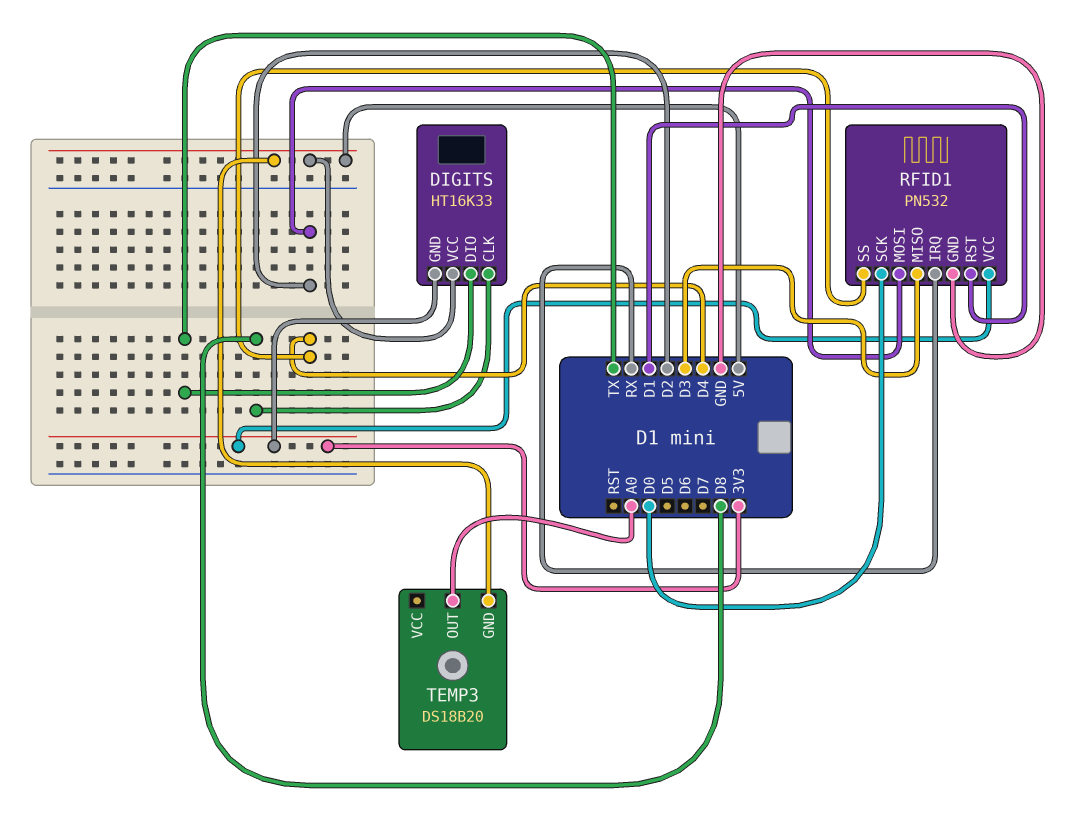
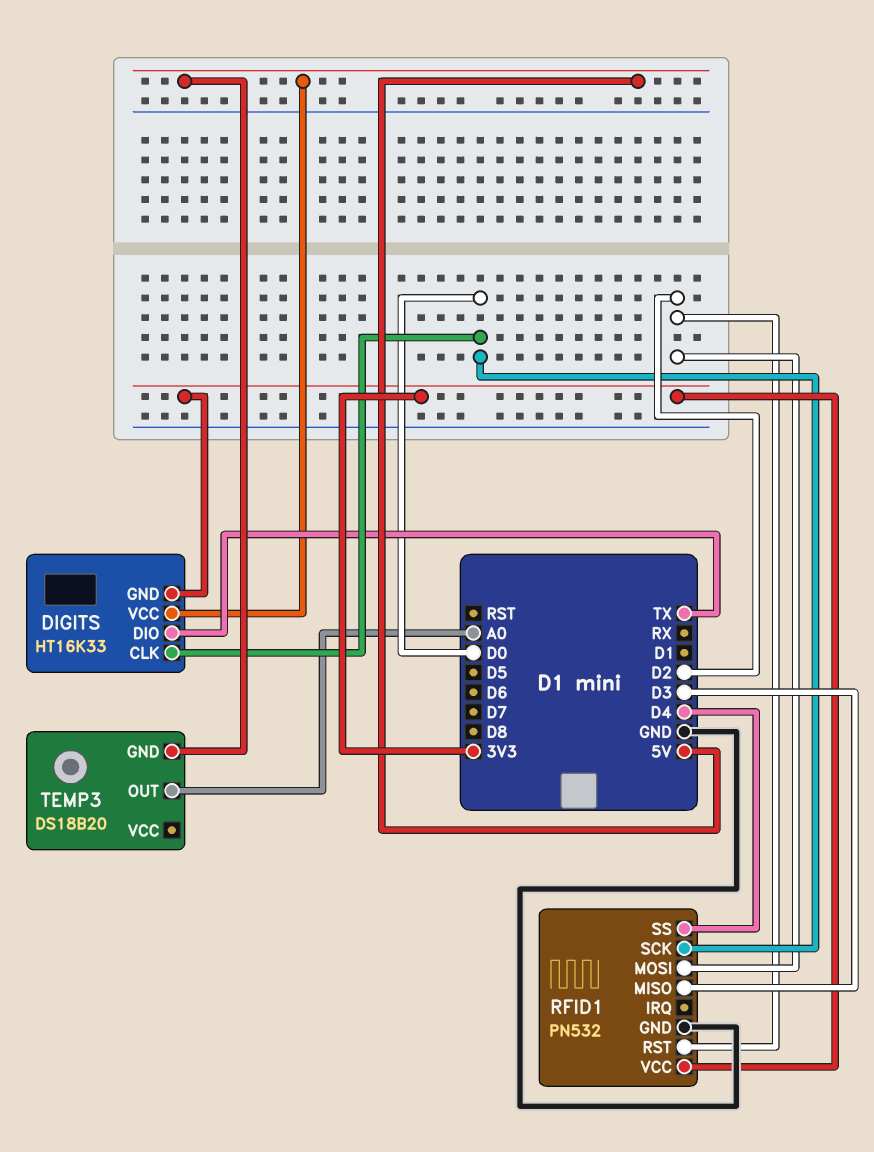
DIGITS pin CLK: D8 -> D0
RFID1 pin IRQ: RX -> none
RFID1 pin RST: D1 -> D2

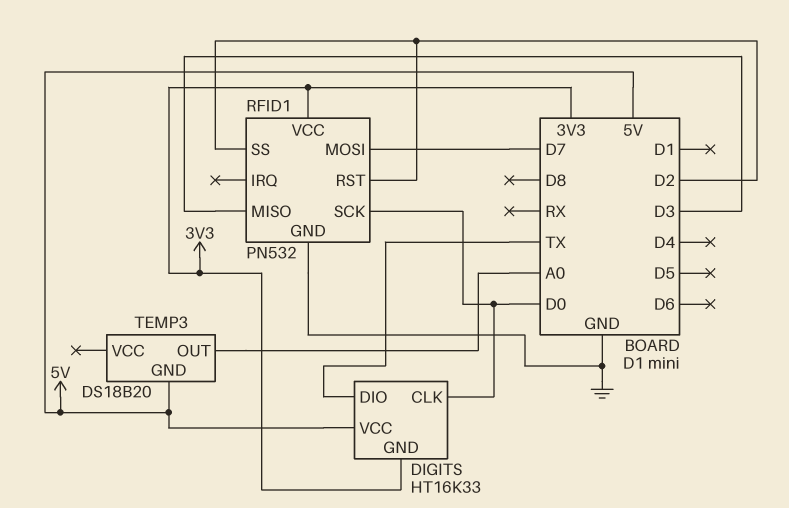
RFID1 pin MOSI: D2 -> D7
RFID1 pin SS: D4 -> D2

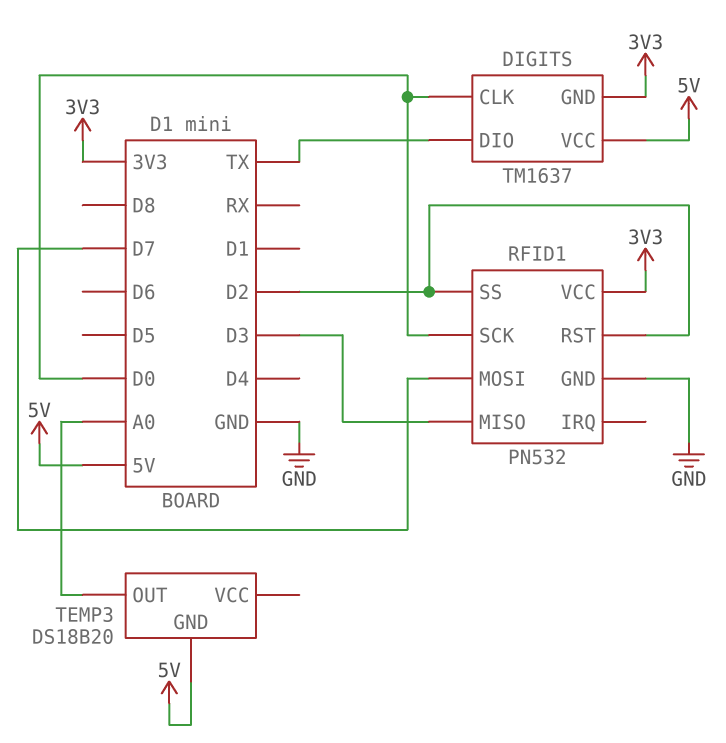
DIGITS: HT16K33 -> TM1637

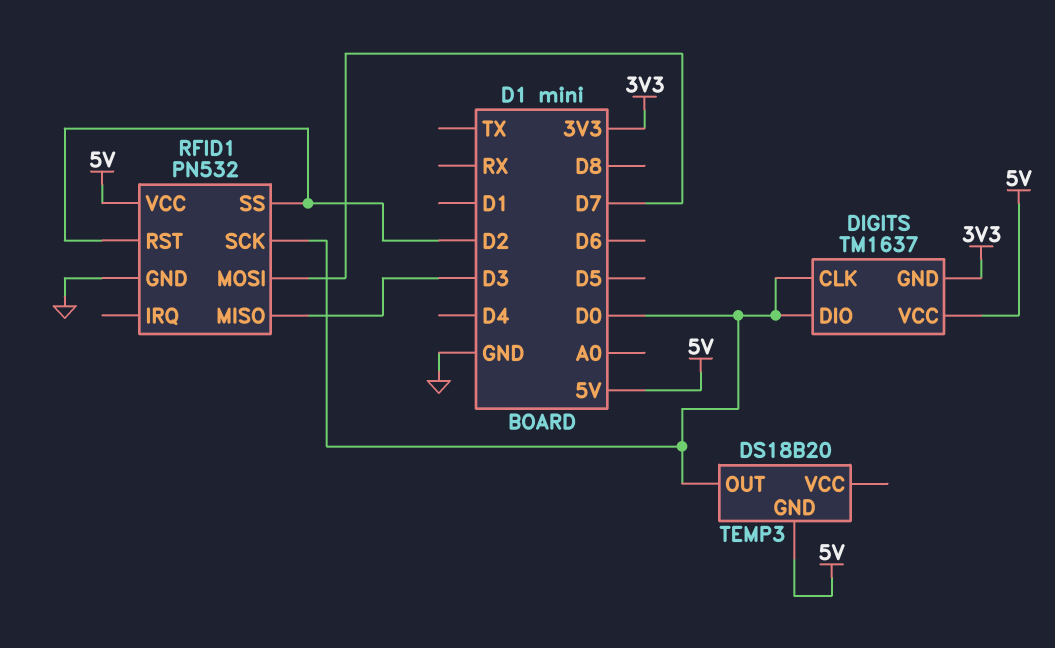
DIGITS pin DIO: TX -> D0
RFID1 pin VCC: 3V3 -> 5V
TEMP3 pin OUT: A0 -> D0

